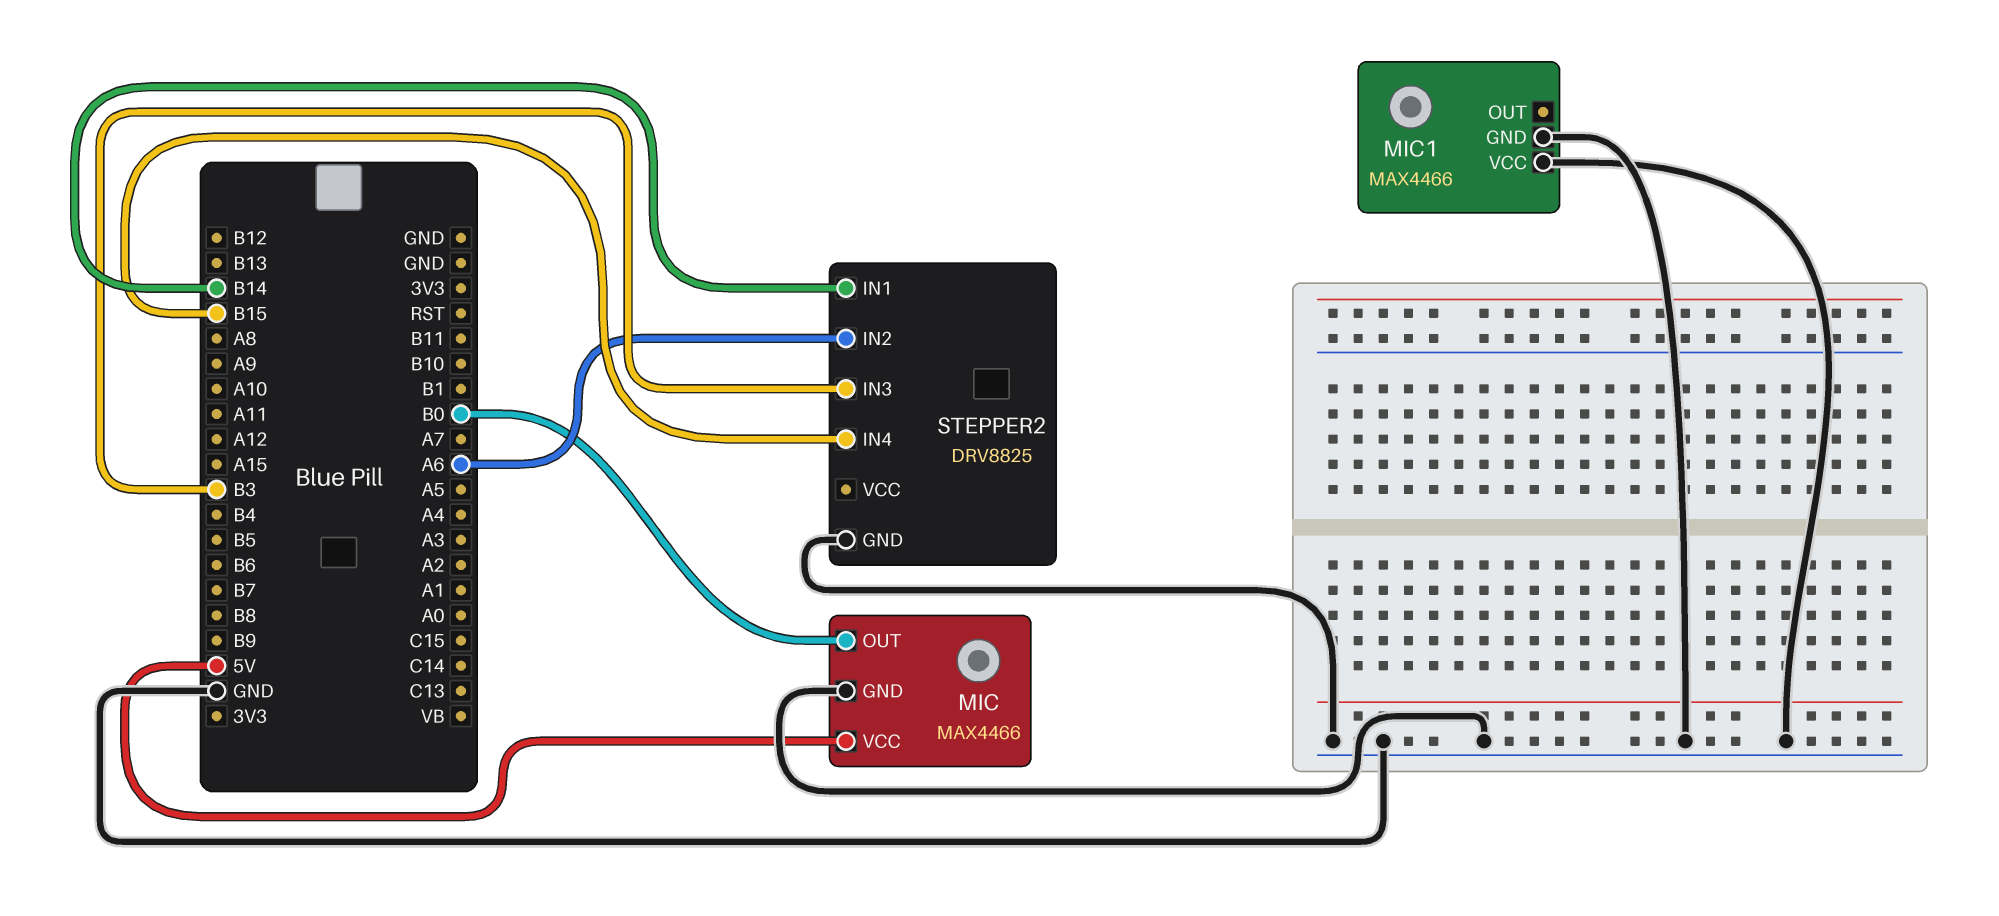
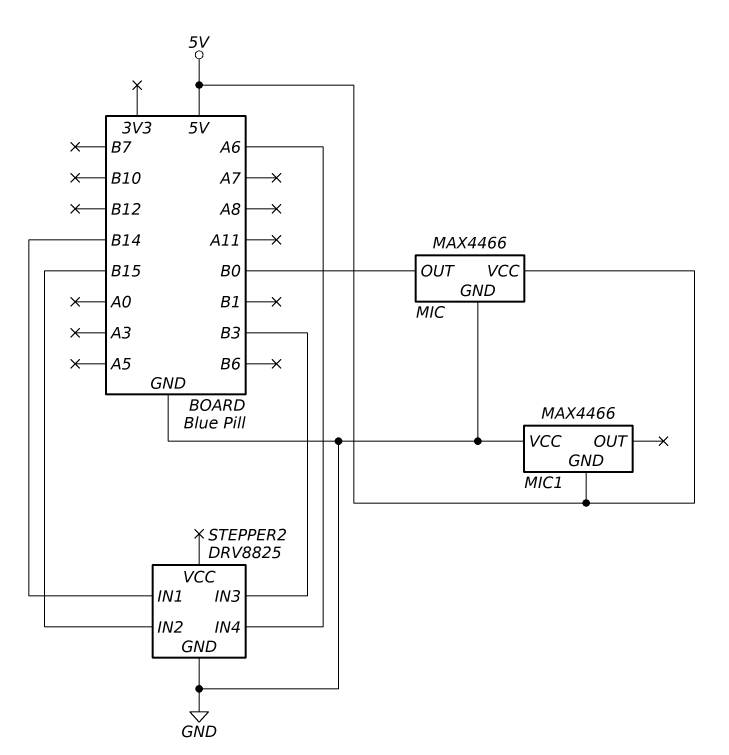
MIC1 pin GND: GND -> 5V
STEPPER2 pin IN2: A6 -> B15
STEPPER2 pin IN4: B15 -> A6

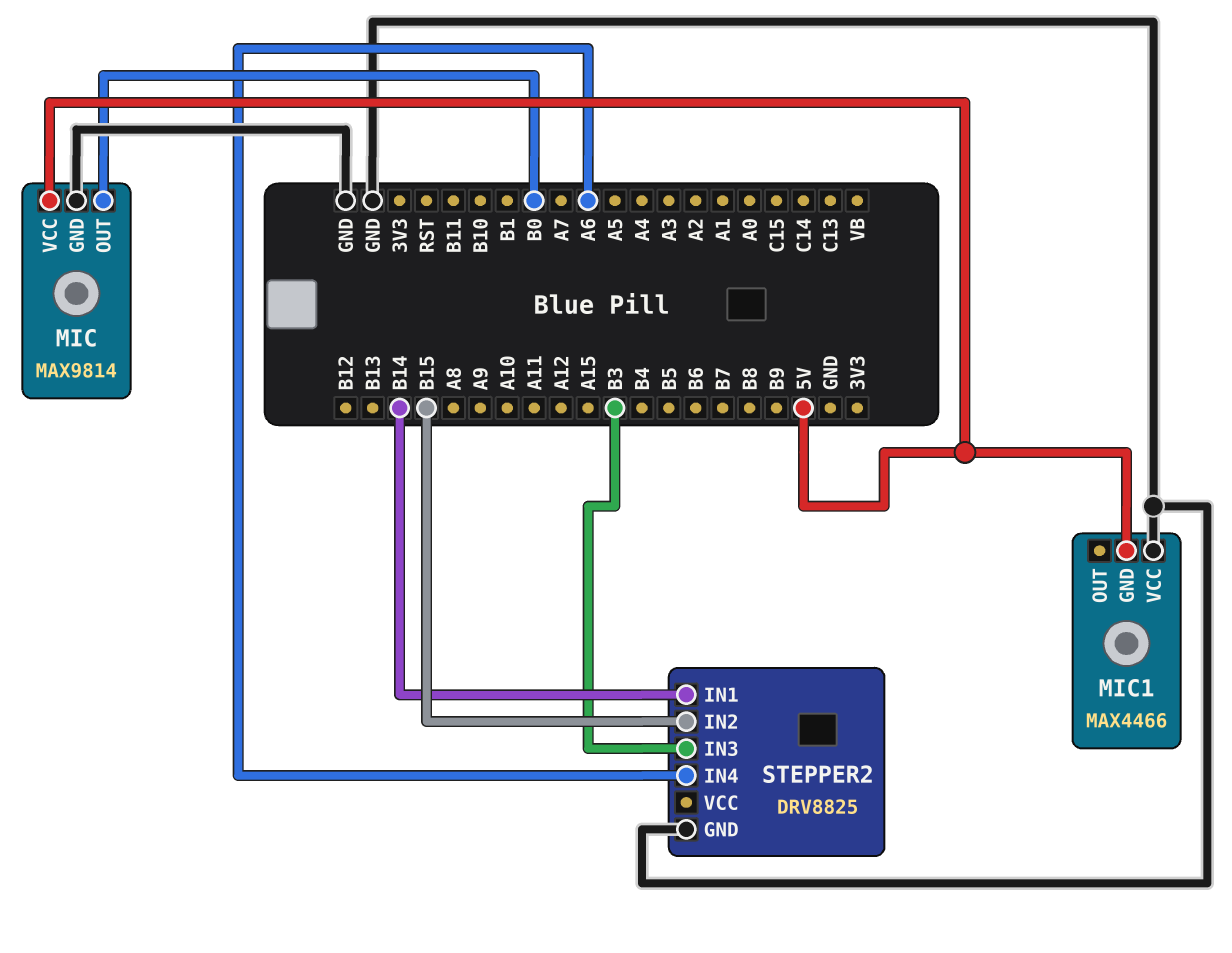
MIC: MAX4466 -> MAX9814

